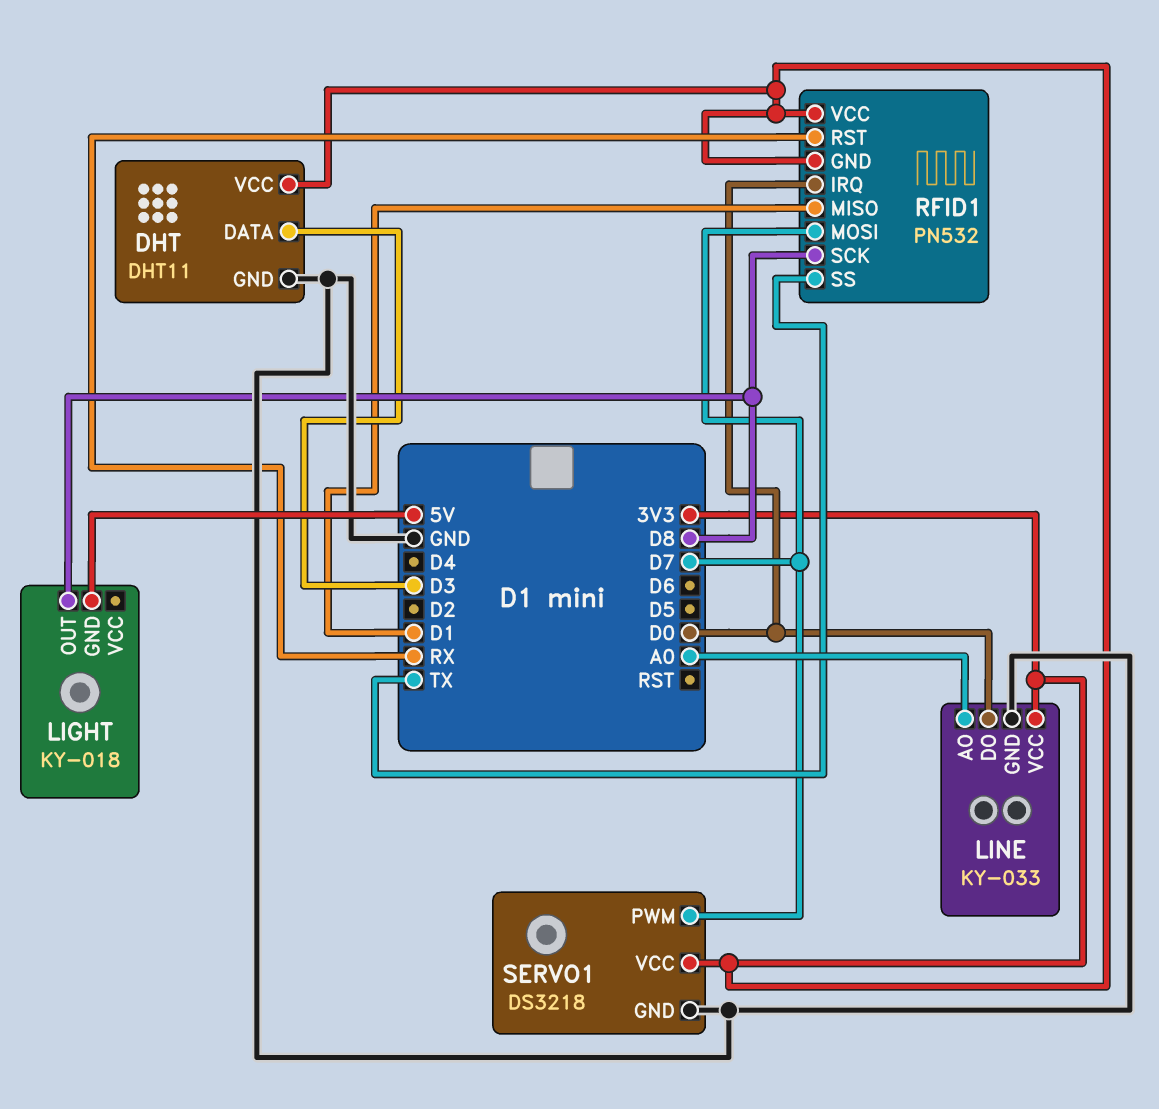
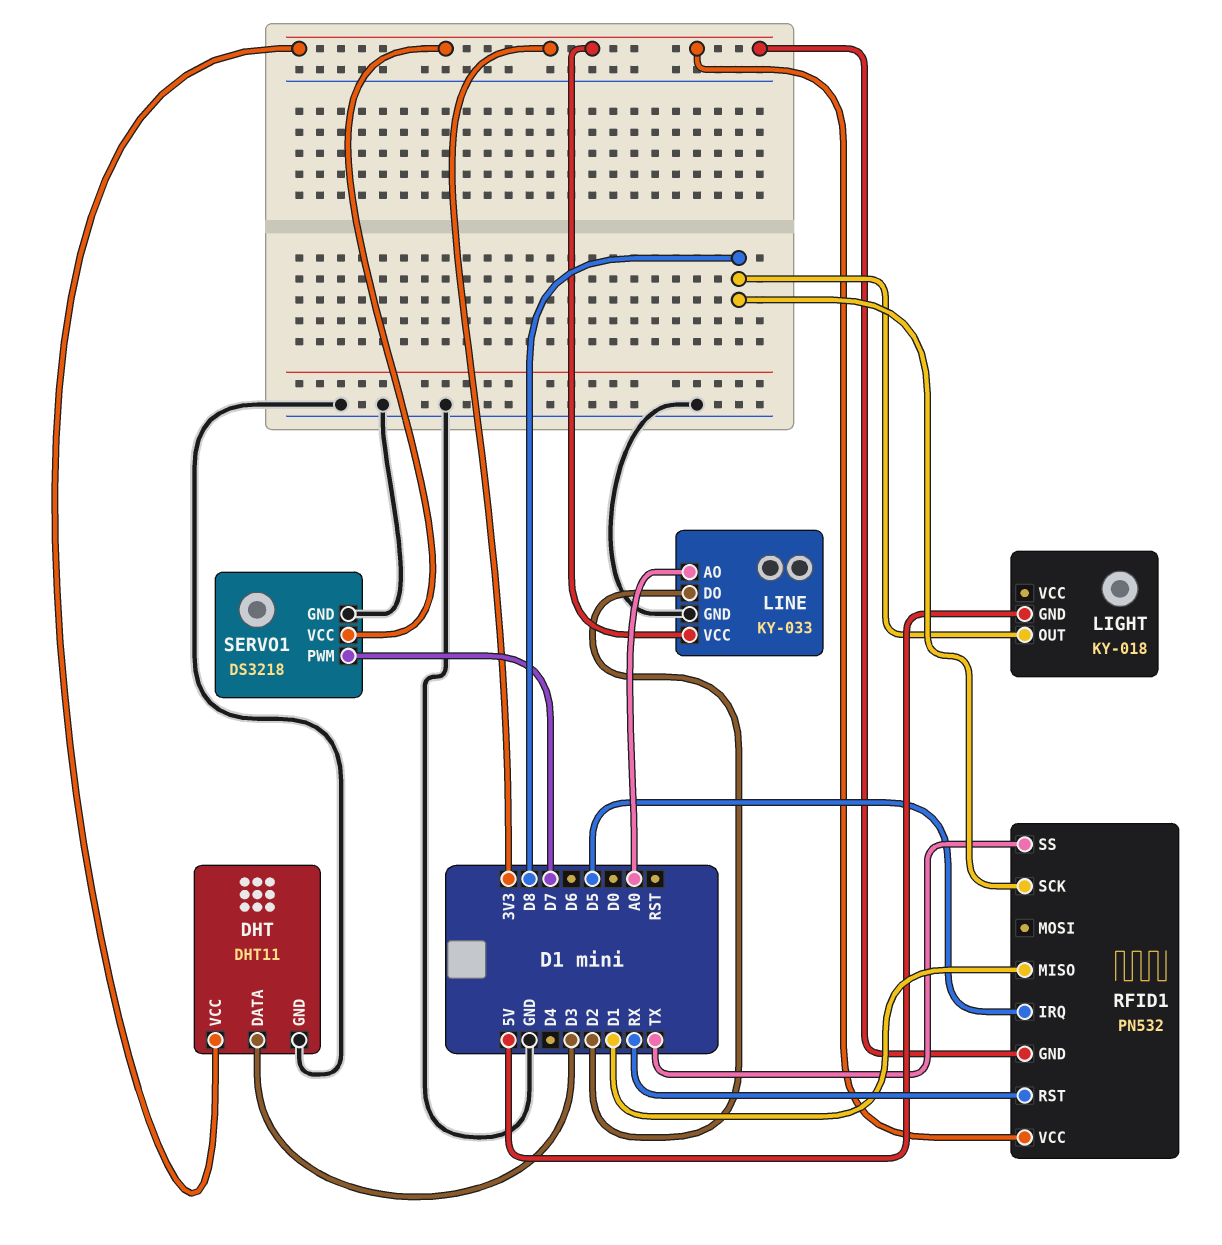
LINE pin DO: D0 -> D2
RFID1 pin IRQ: D0 -> D5
RFID1 pin MOSI: D7 -> none

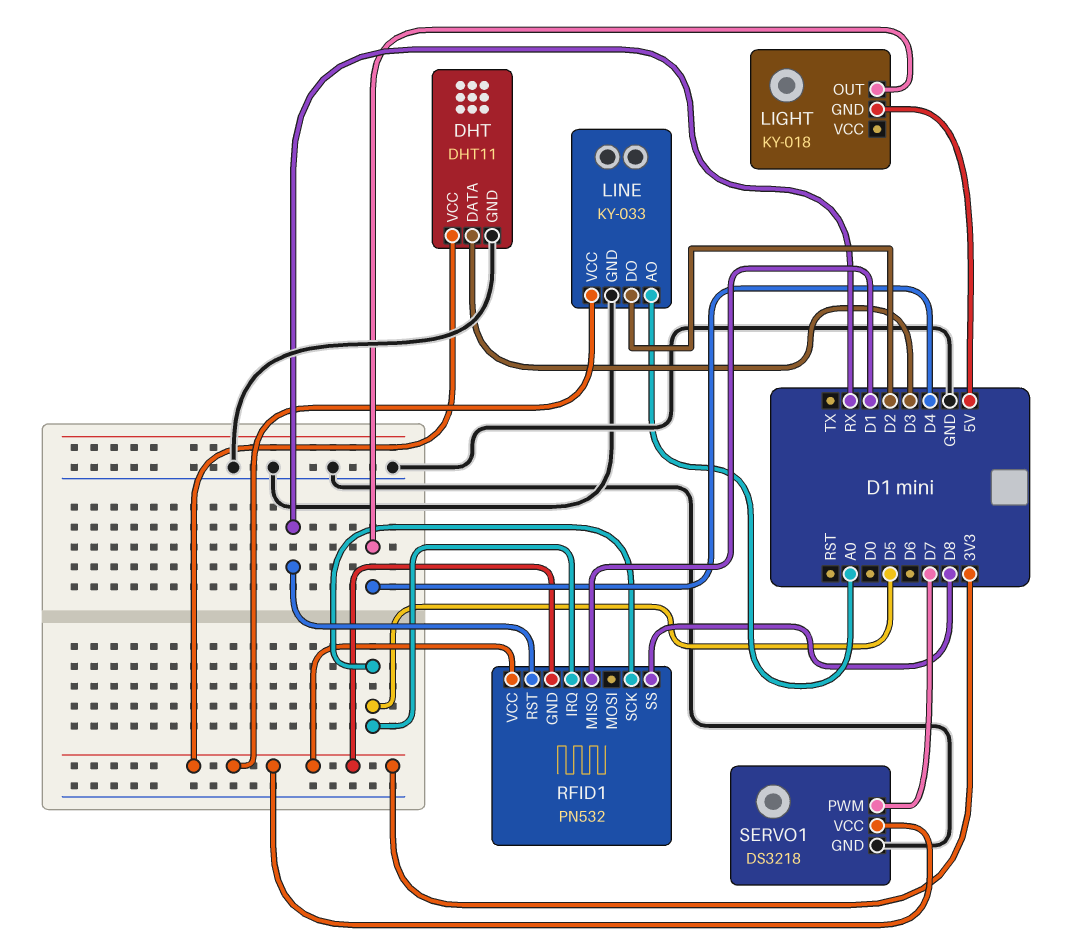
LIGHT pin OUT: D8 -> D4
RFID1 pin SCK: D8 -> D5
RFID1 pin SS: TX -> D8

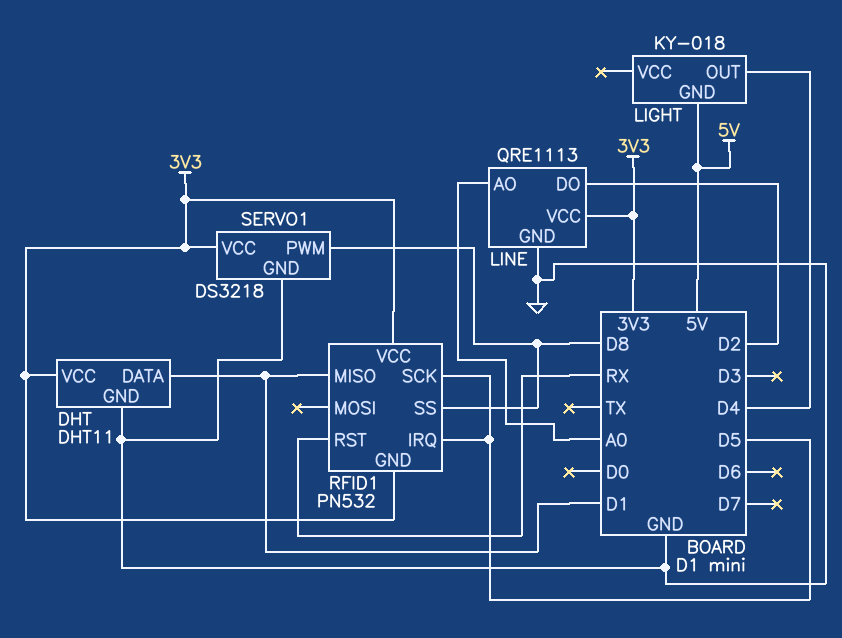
DHT pin DATA: D3 -> D1
LINE: KY-033 -> QRE1113
SERVO1 pin PWM: D7 -> D8

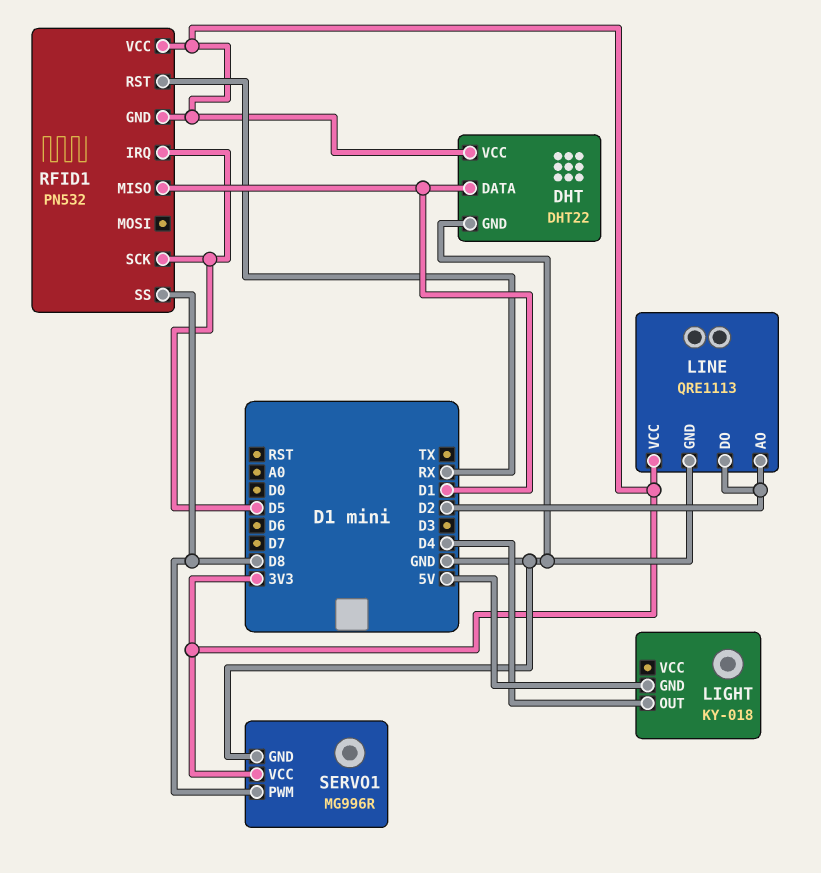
DHT: DHT11 -> DHT22
LINE pin AO: A0 -> D2
SERVO1: DS3218 -> MG996R

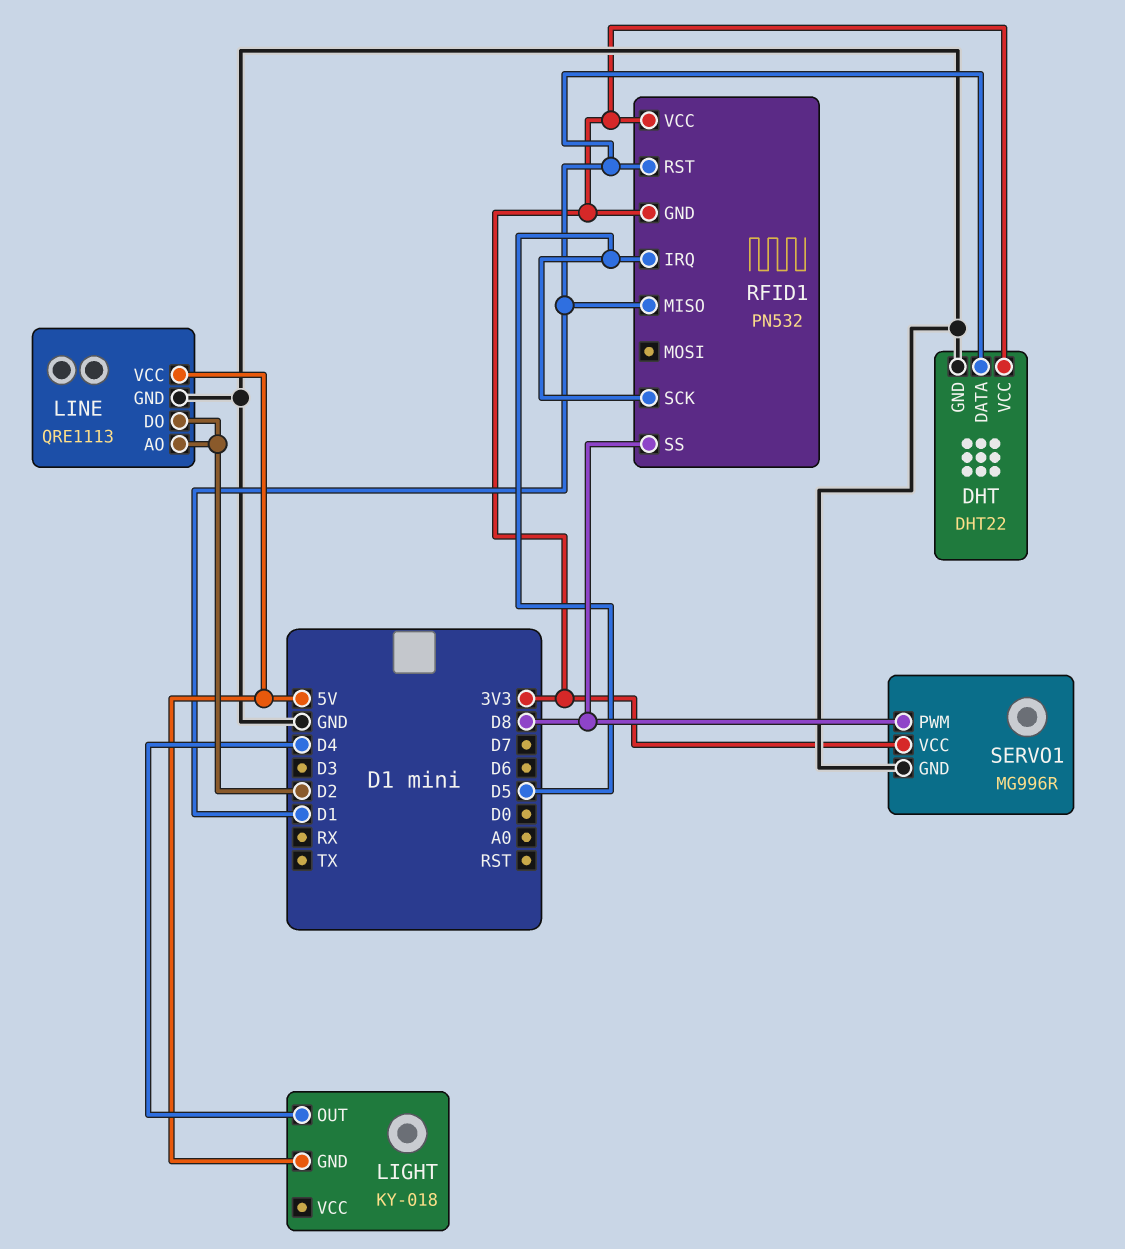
LINE pin VCC: 3V3 -> 5V
RFID1 pin RST: RX -> D1

